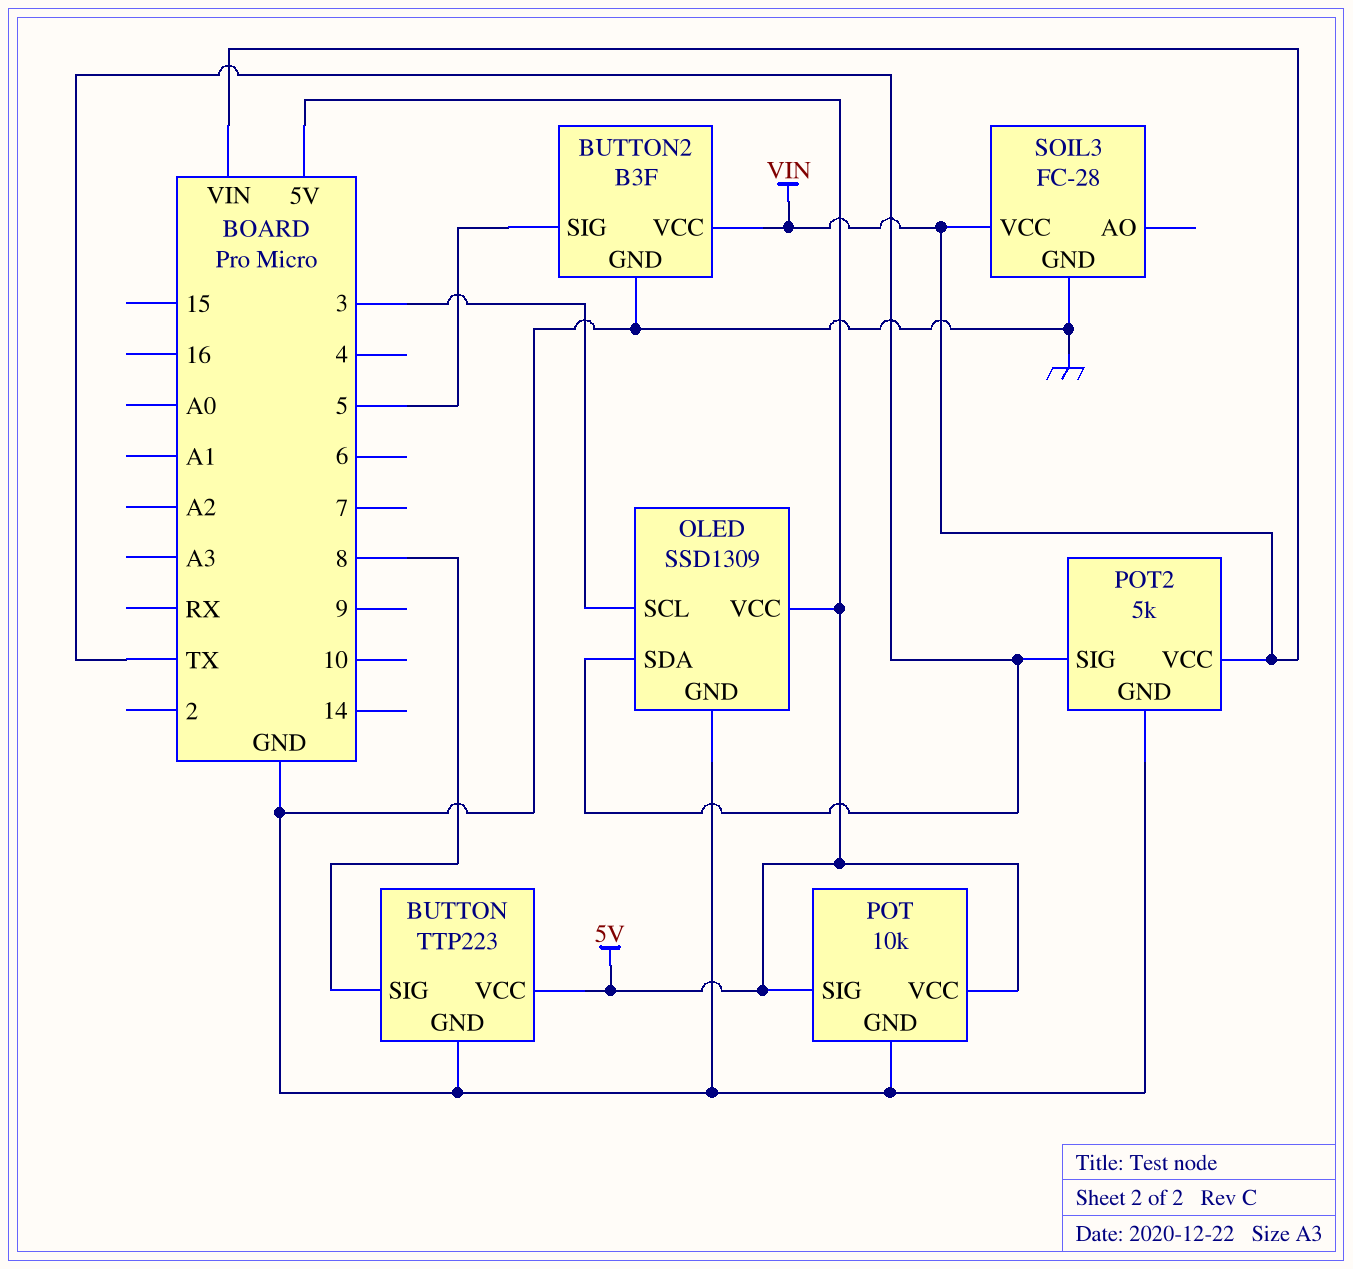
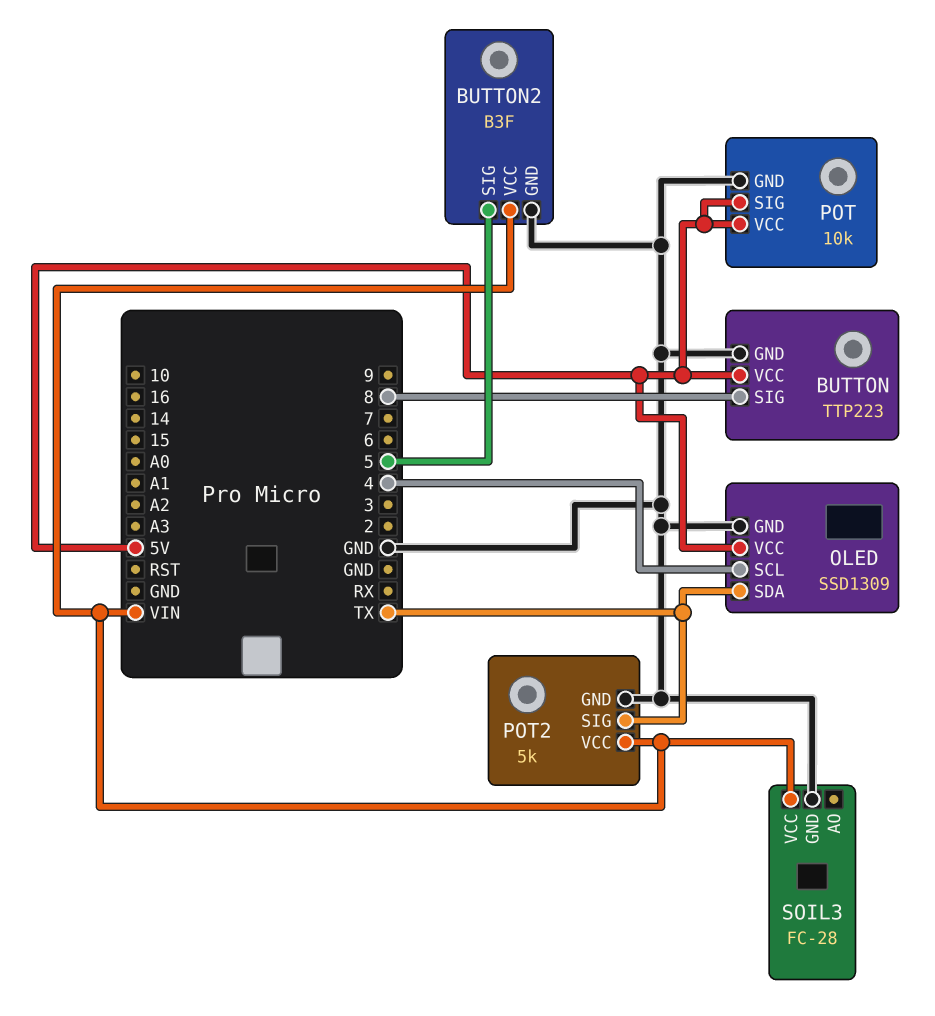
OLED pin SCL: 3 -> 4

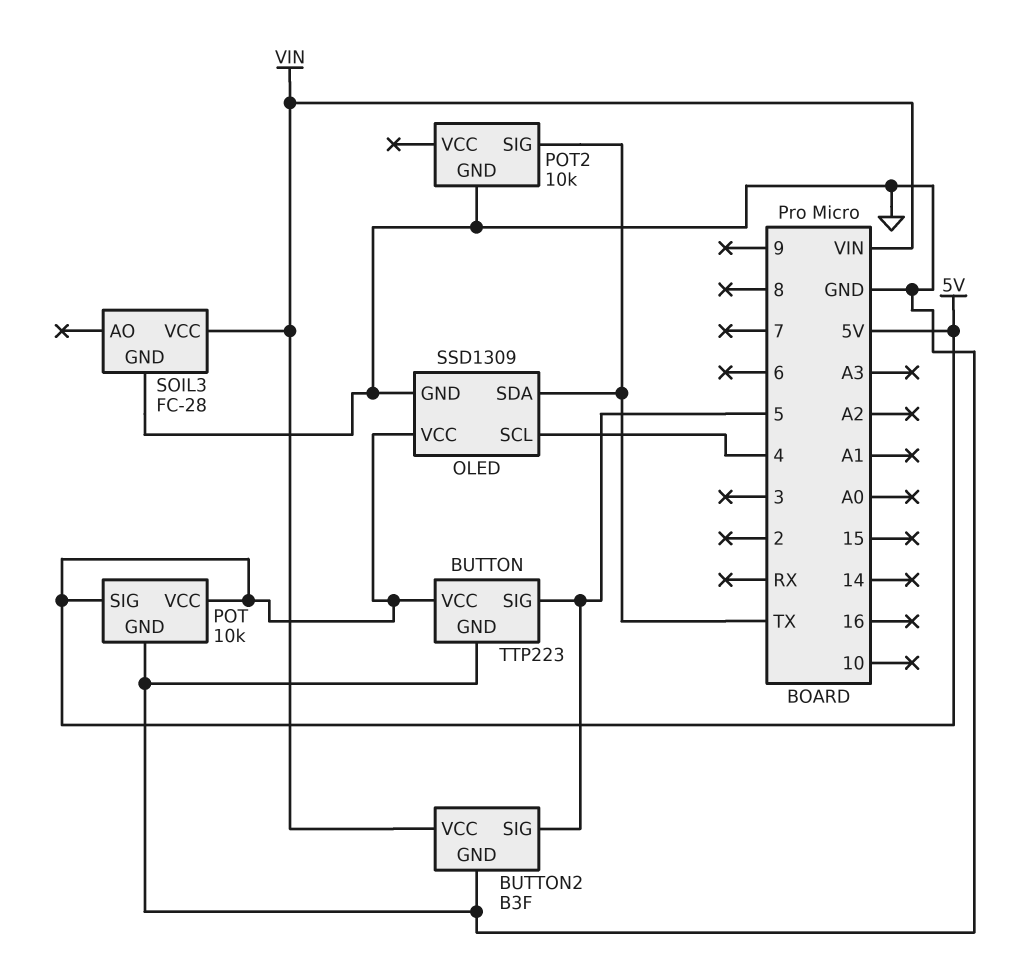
BUTTON pin SIG: 8 -> 5
POT2: 5k -> 10k
POT2 pin VCC: VIN -> none

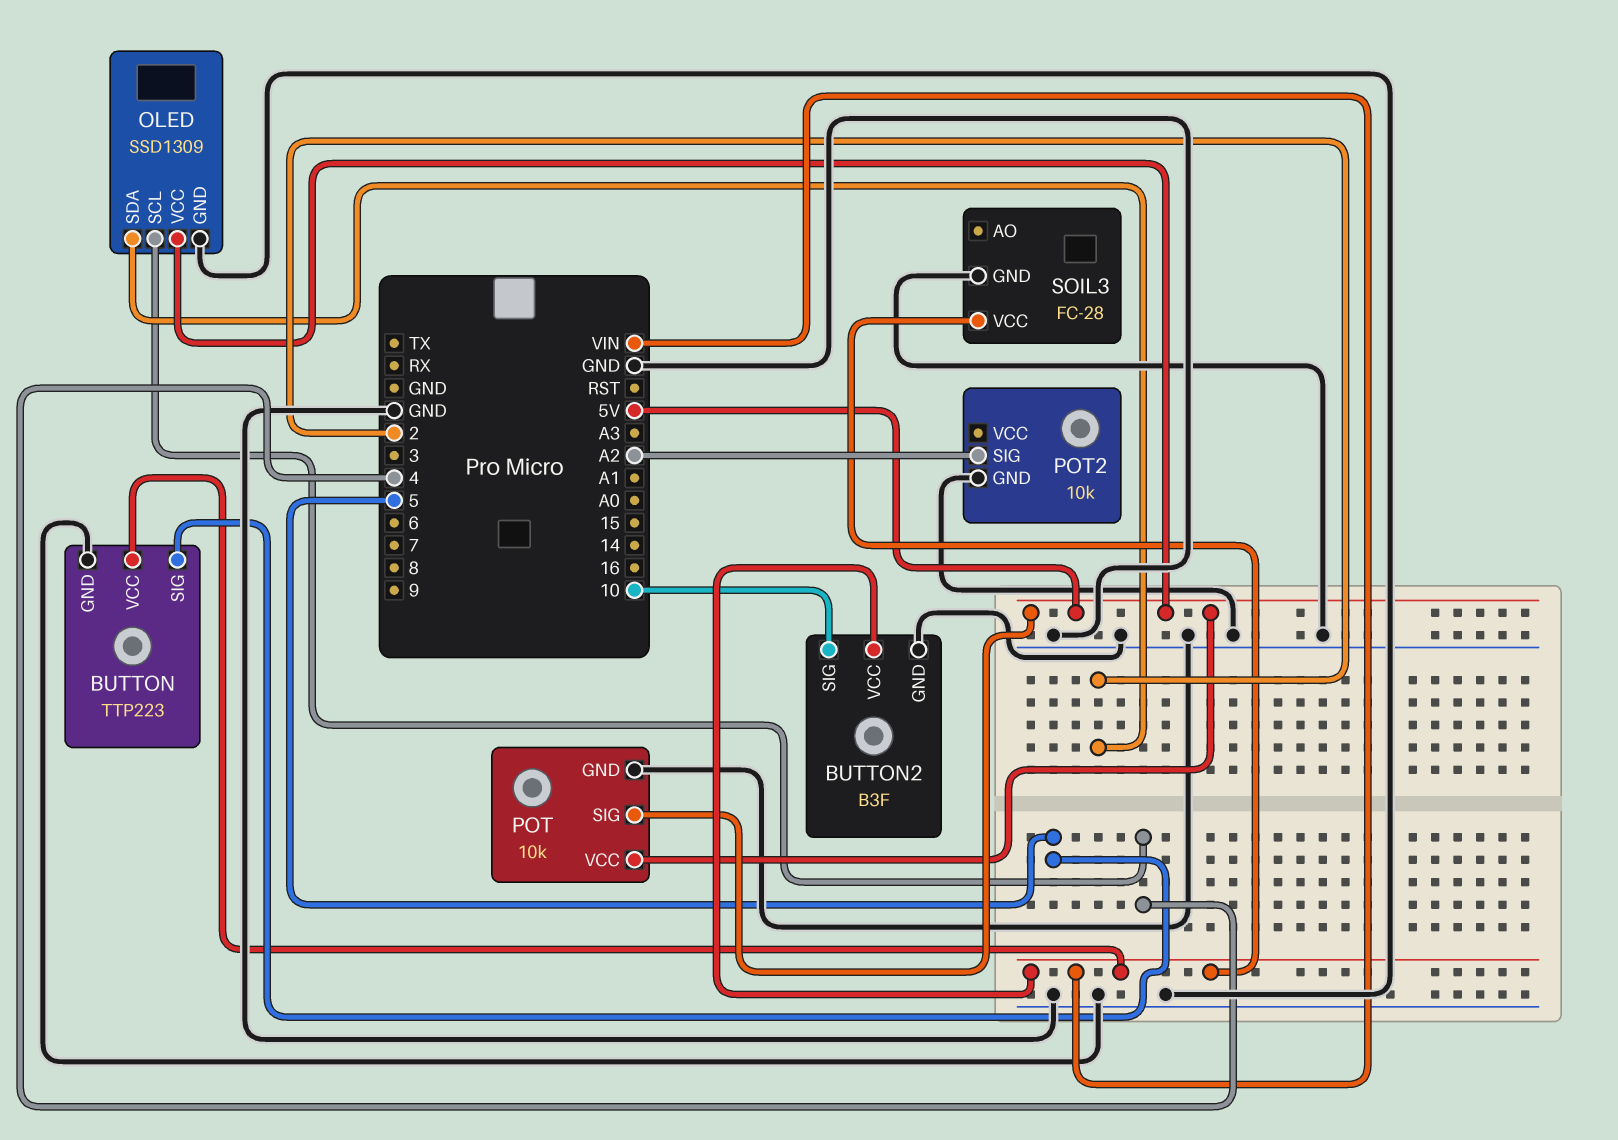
BUTTON pin VCC: 5V -> VIN
BUTTON2 pin SIG: 5 -> 10
OLED pin SDA: TX -> 2
POT2 pin SIG: TX -> A2

